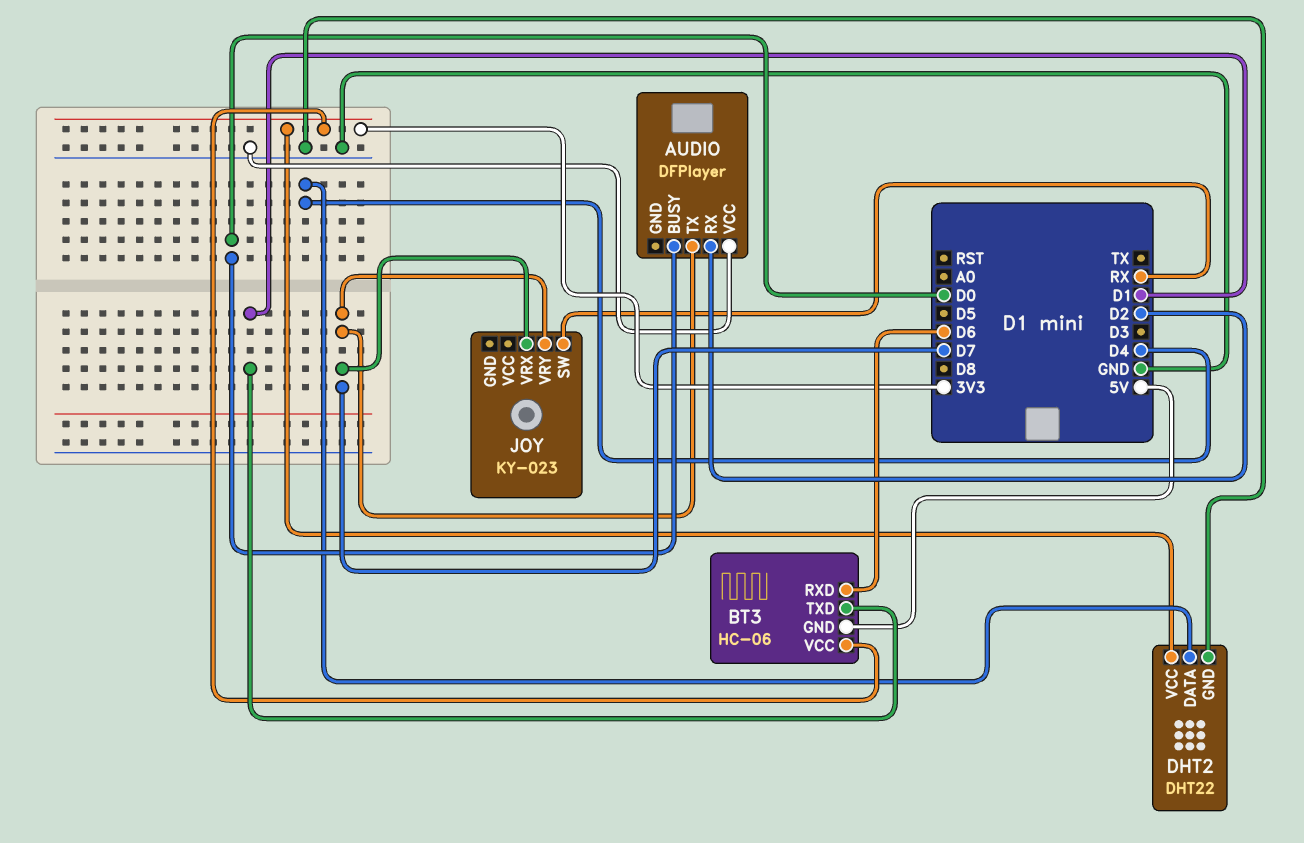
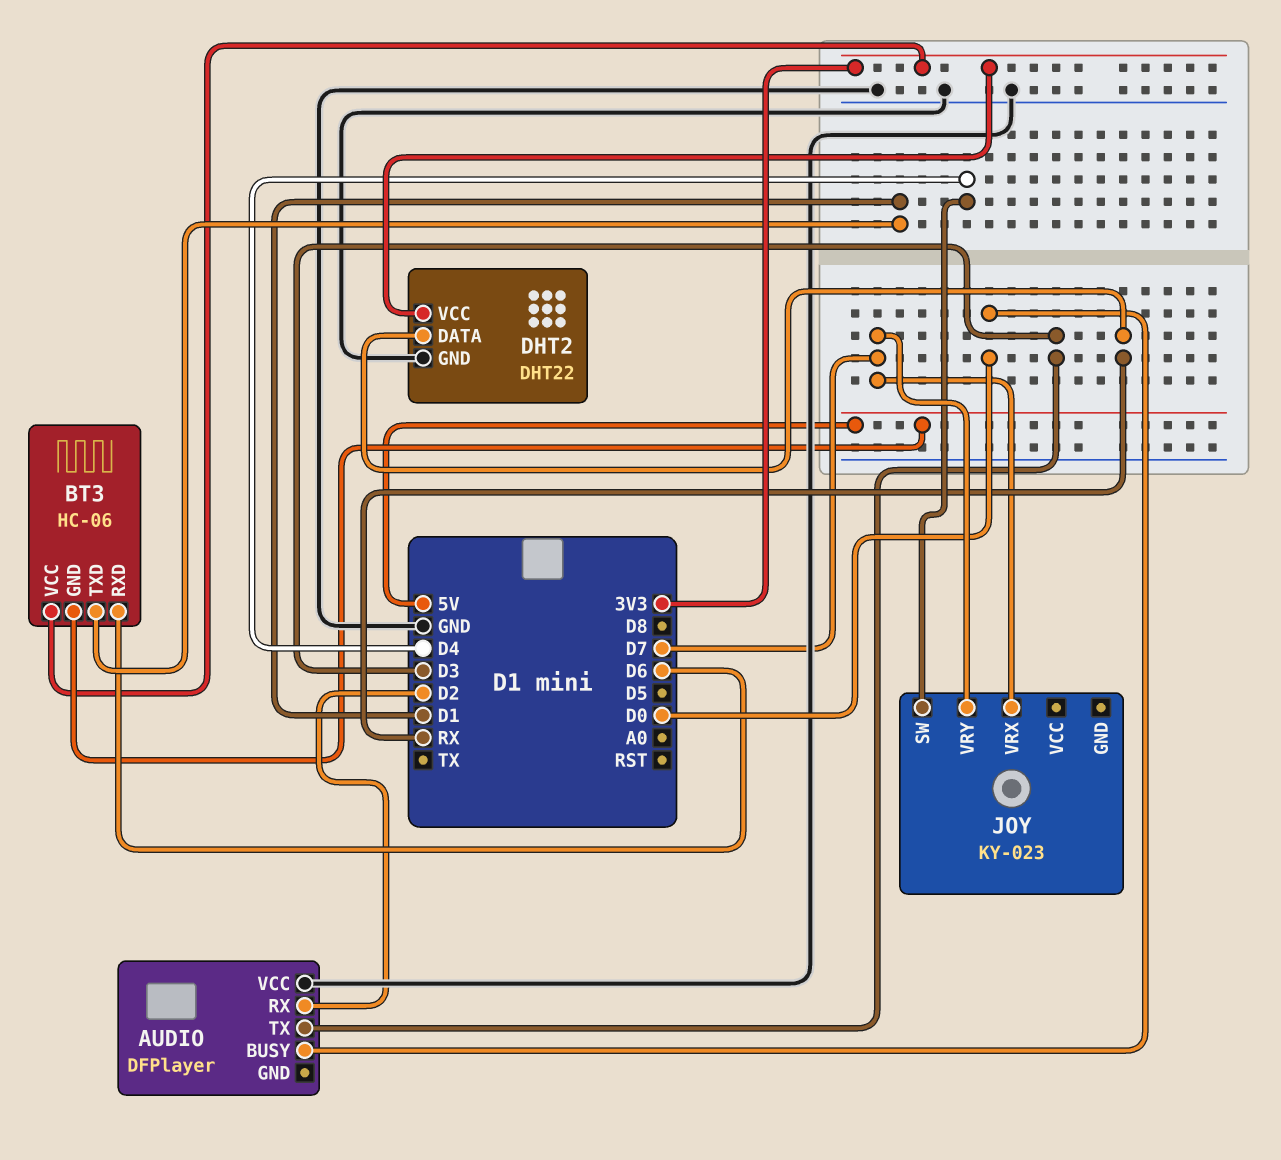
AUDIO pin TX: D7 -> D3
DHT2 pin DATA: D4 -> RX
JOY pin SW: RX -> D4

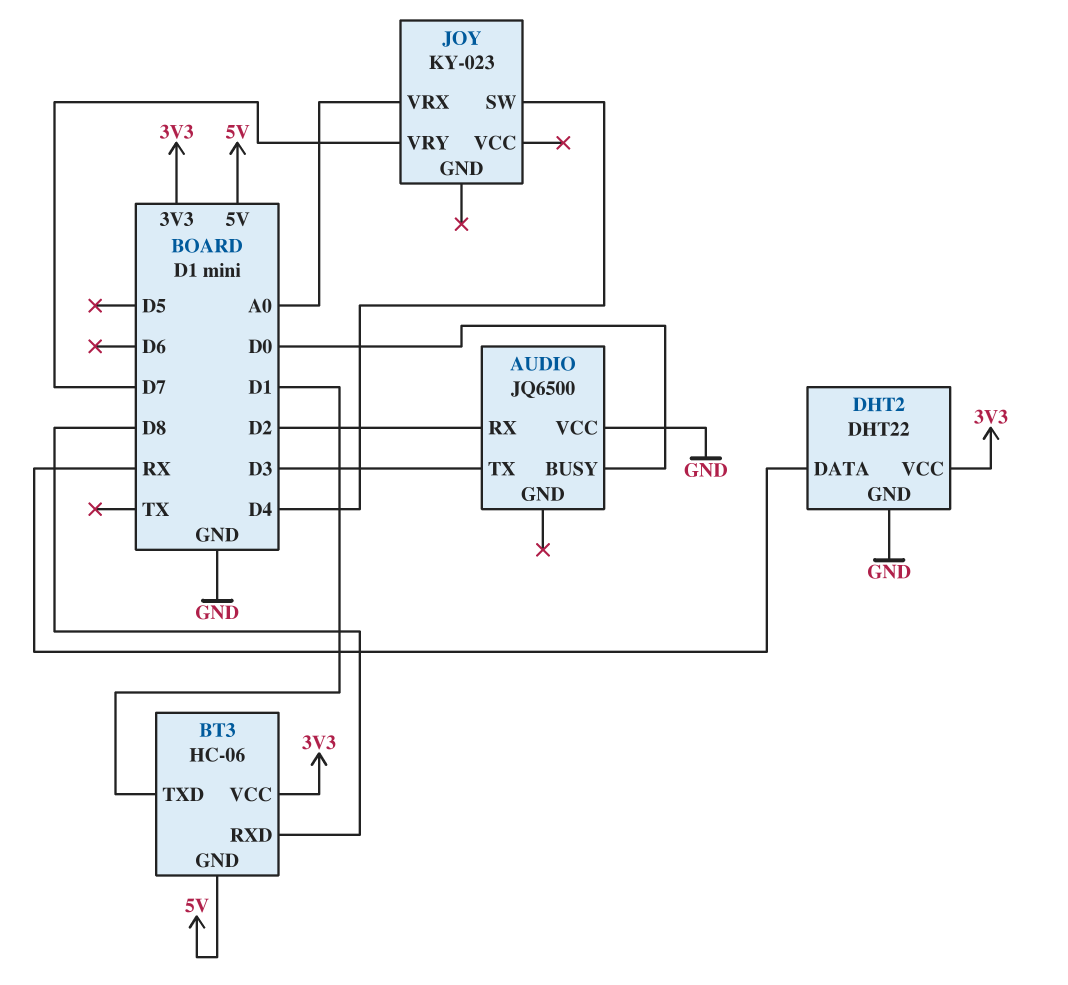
AUDIO: DFPlayer -> JQ6500
BT3 pin RXD: D6 -> D8
JOY pin VRX: D7 -> A0

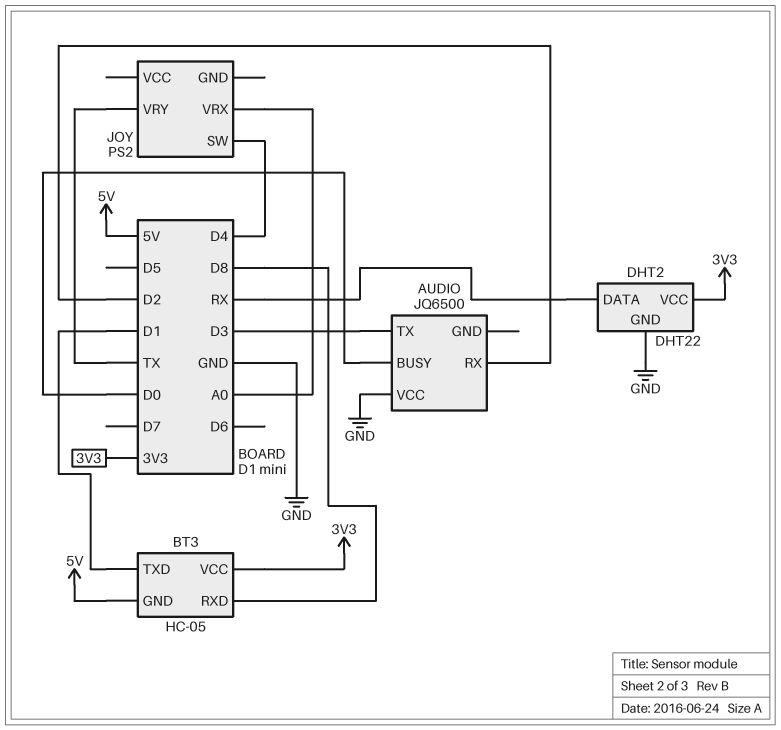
BT3: HC-06 -> HC-05
JOY: KY-023 -> PS2
JOY pin VRY: D7 -> TX

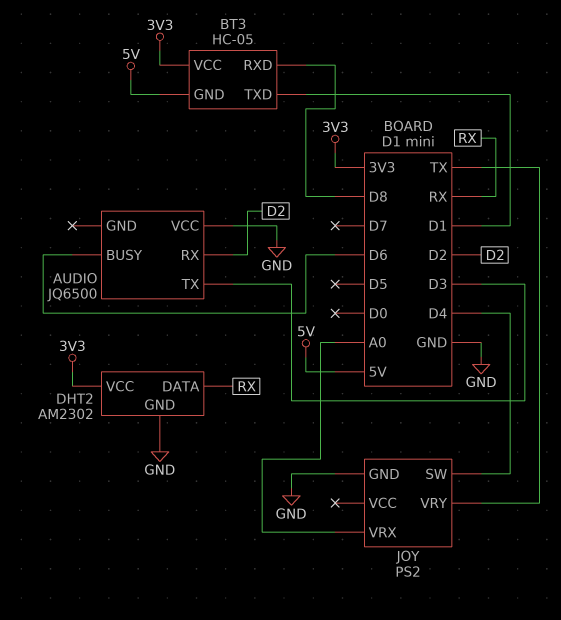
AUDIO pin BUSY: D0 -> D6
DHT2: DHT22 -> AM2302
JOY pin GND: none -> GND

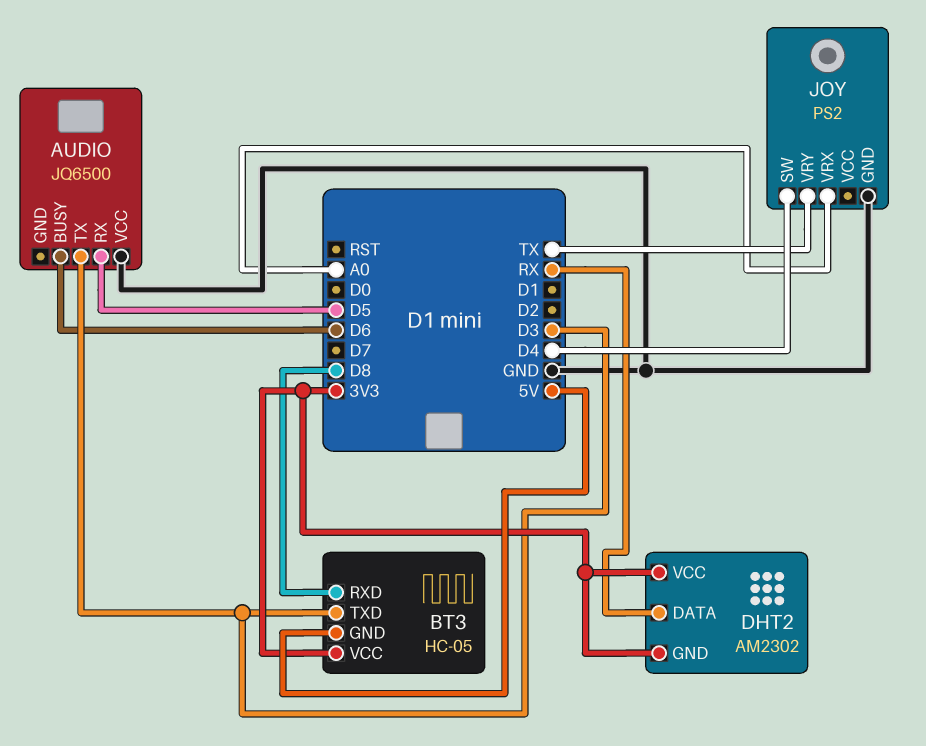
AUDIO pin RX: D2 -> D5
BT3 pin TXD: D1 -> D3
DHT2 pin GND: GND -> 3V3

